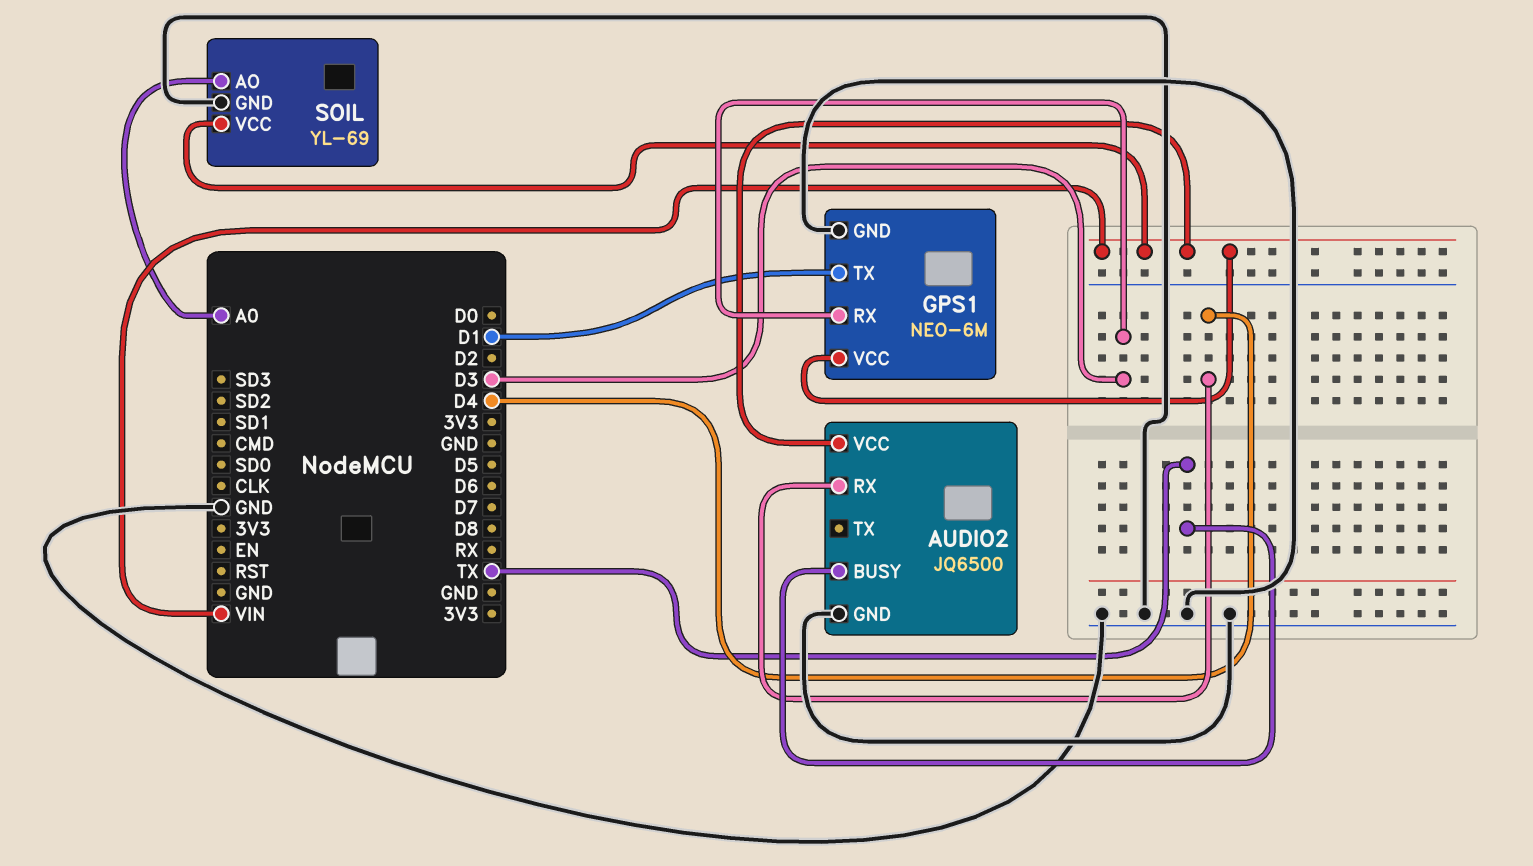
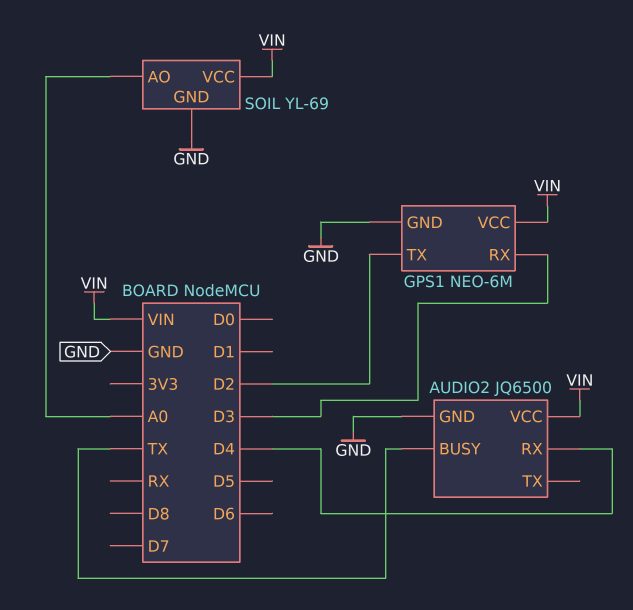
GPS1 pin TX: D1 -> D2

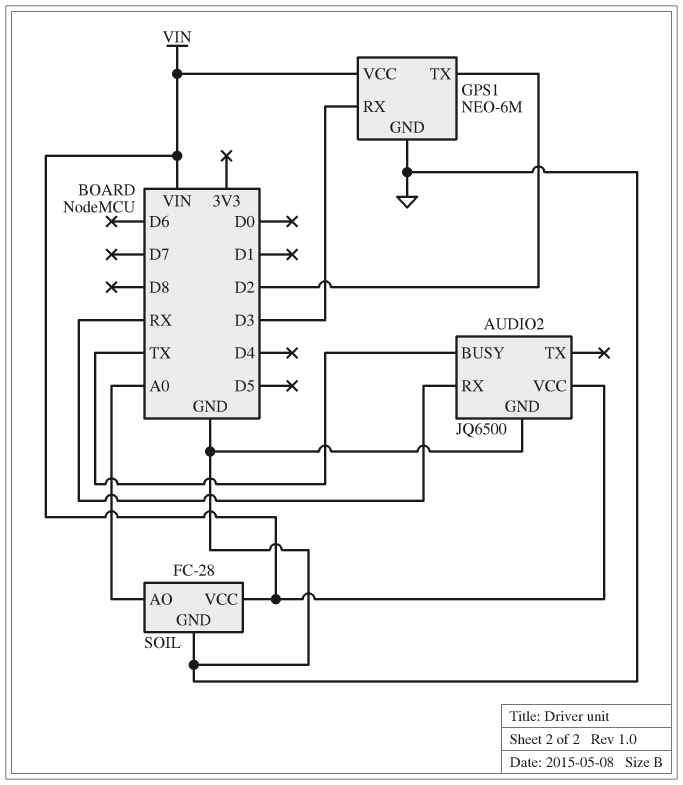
AUDIO2 pin RX: D4 -> RX
SOIL: YL-69 -> FC-28

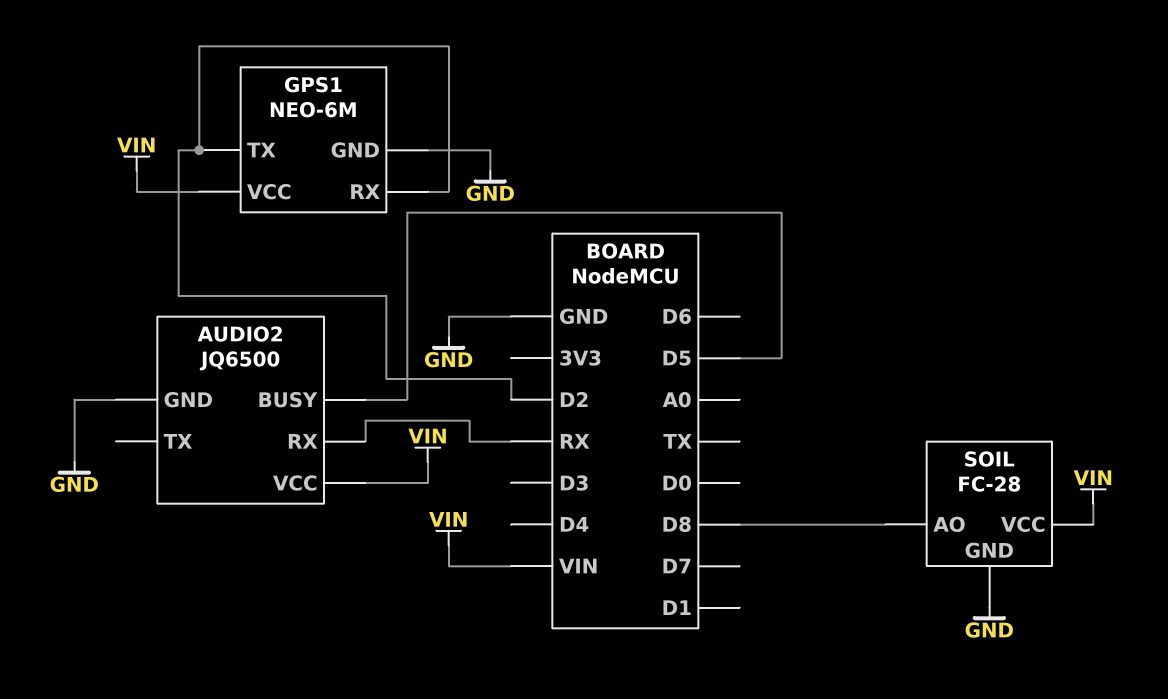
AUDIO2 pin BUSY: TX -> D5
GPS1 pin RX: D3 -> D2
SOIL pin AO: A0 -> D8

